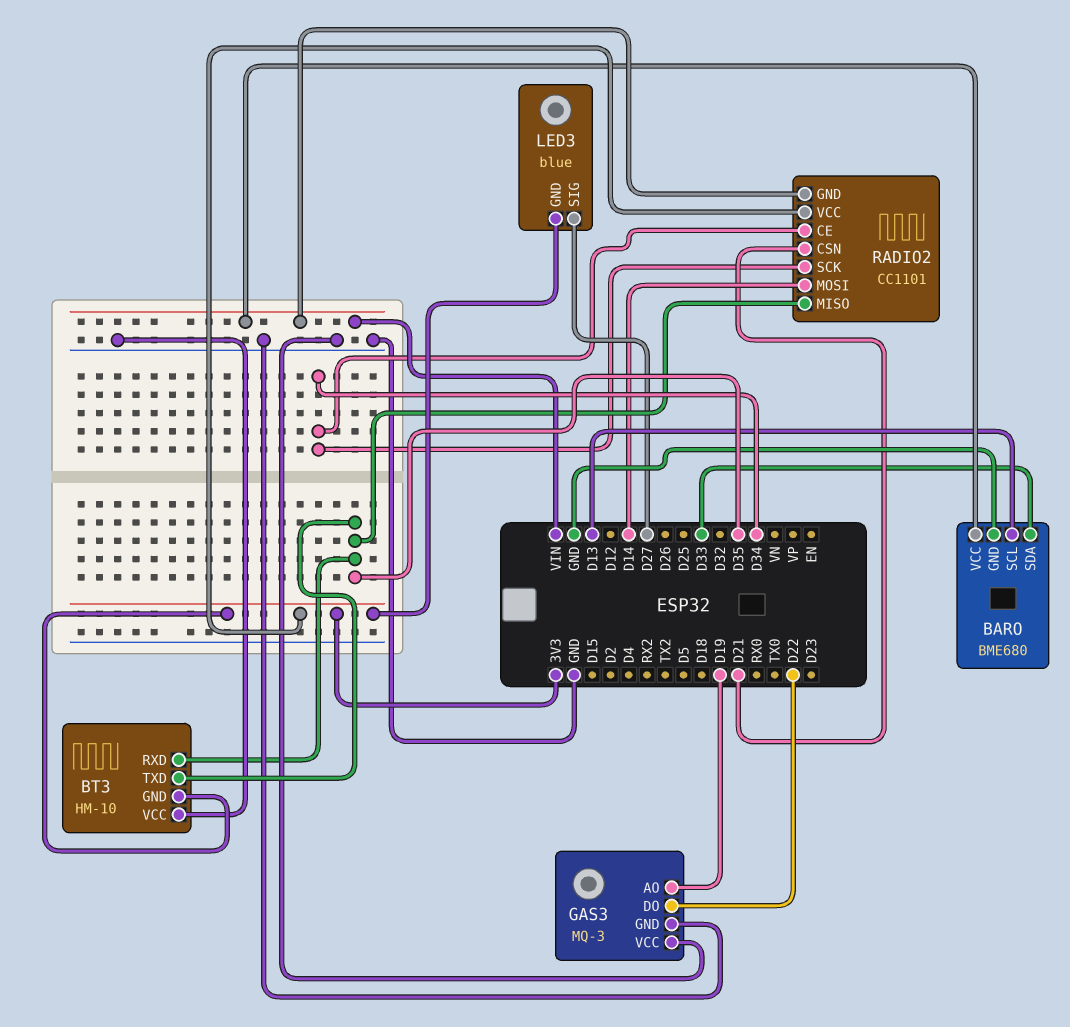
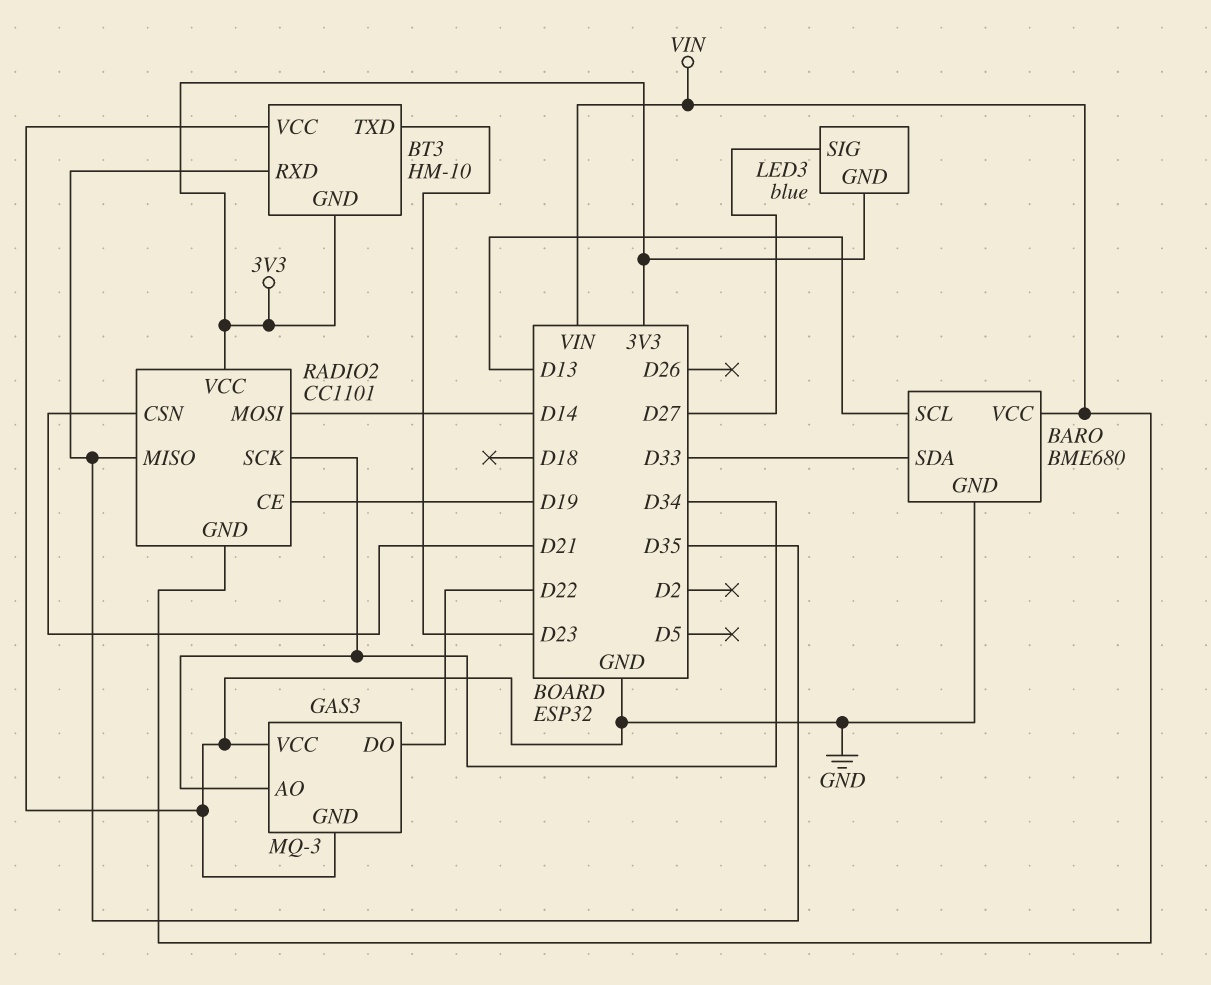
BT3 pin TXD: D35 -> D23
GAS3 pin AO: D19 -> D34
RADIO2 pin CE: D34 -> D19

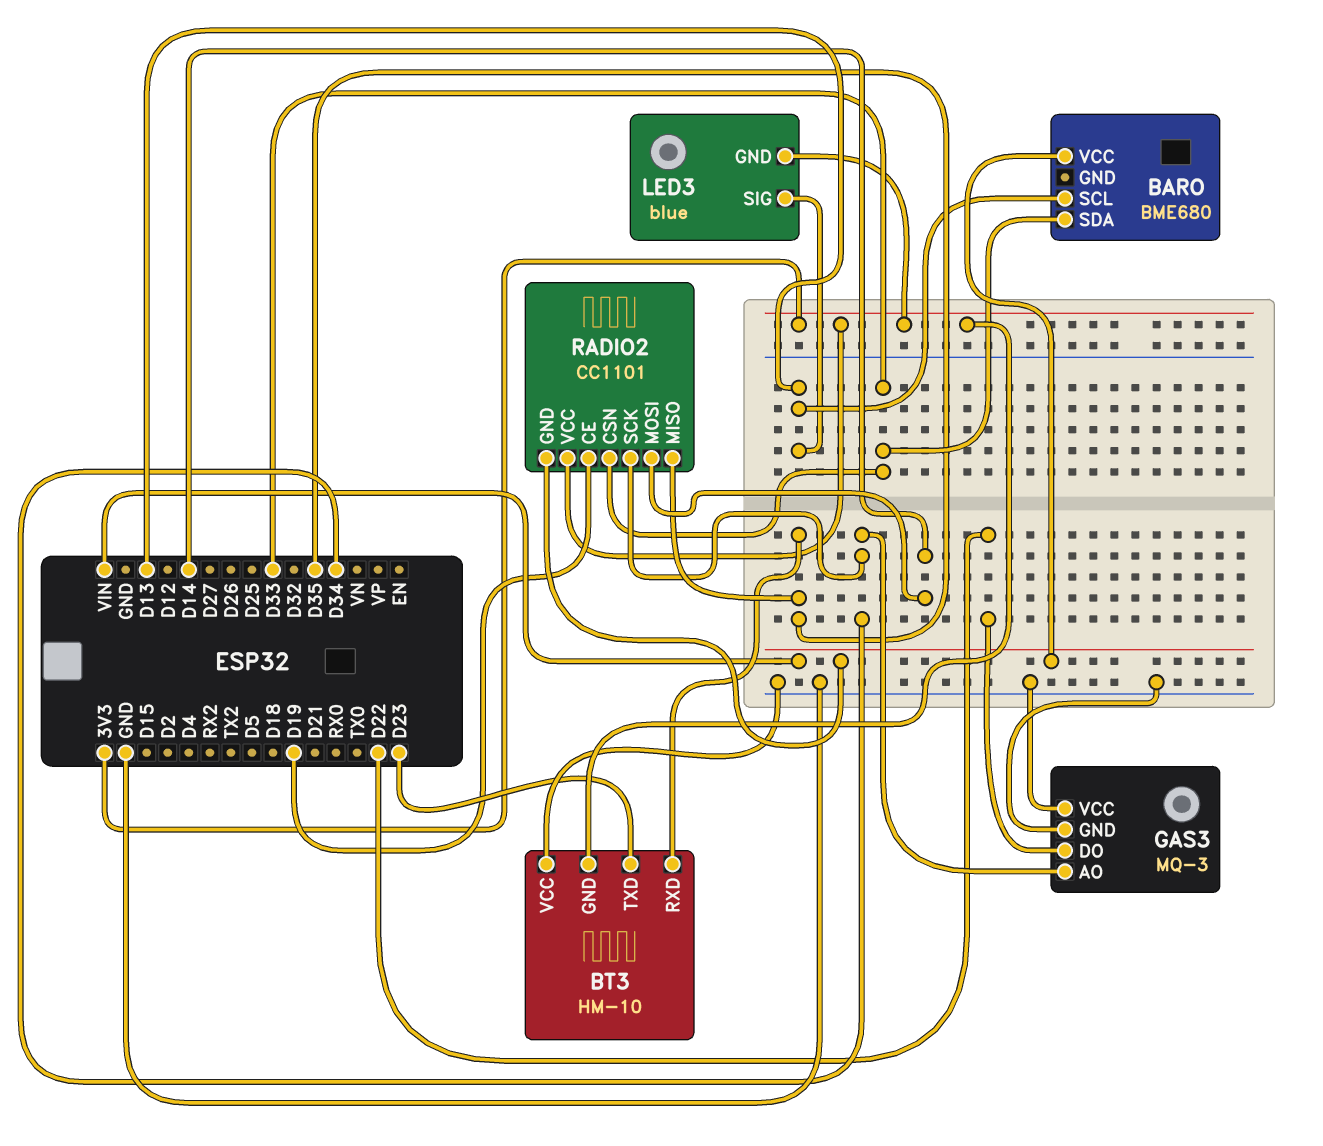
BARO pin GND: GND -> none
LED3 pin SIG: D27 -> D13
RADIO2 pin CSN: D21 -> D33

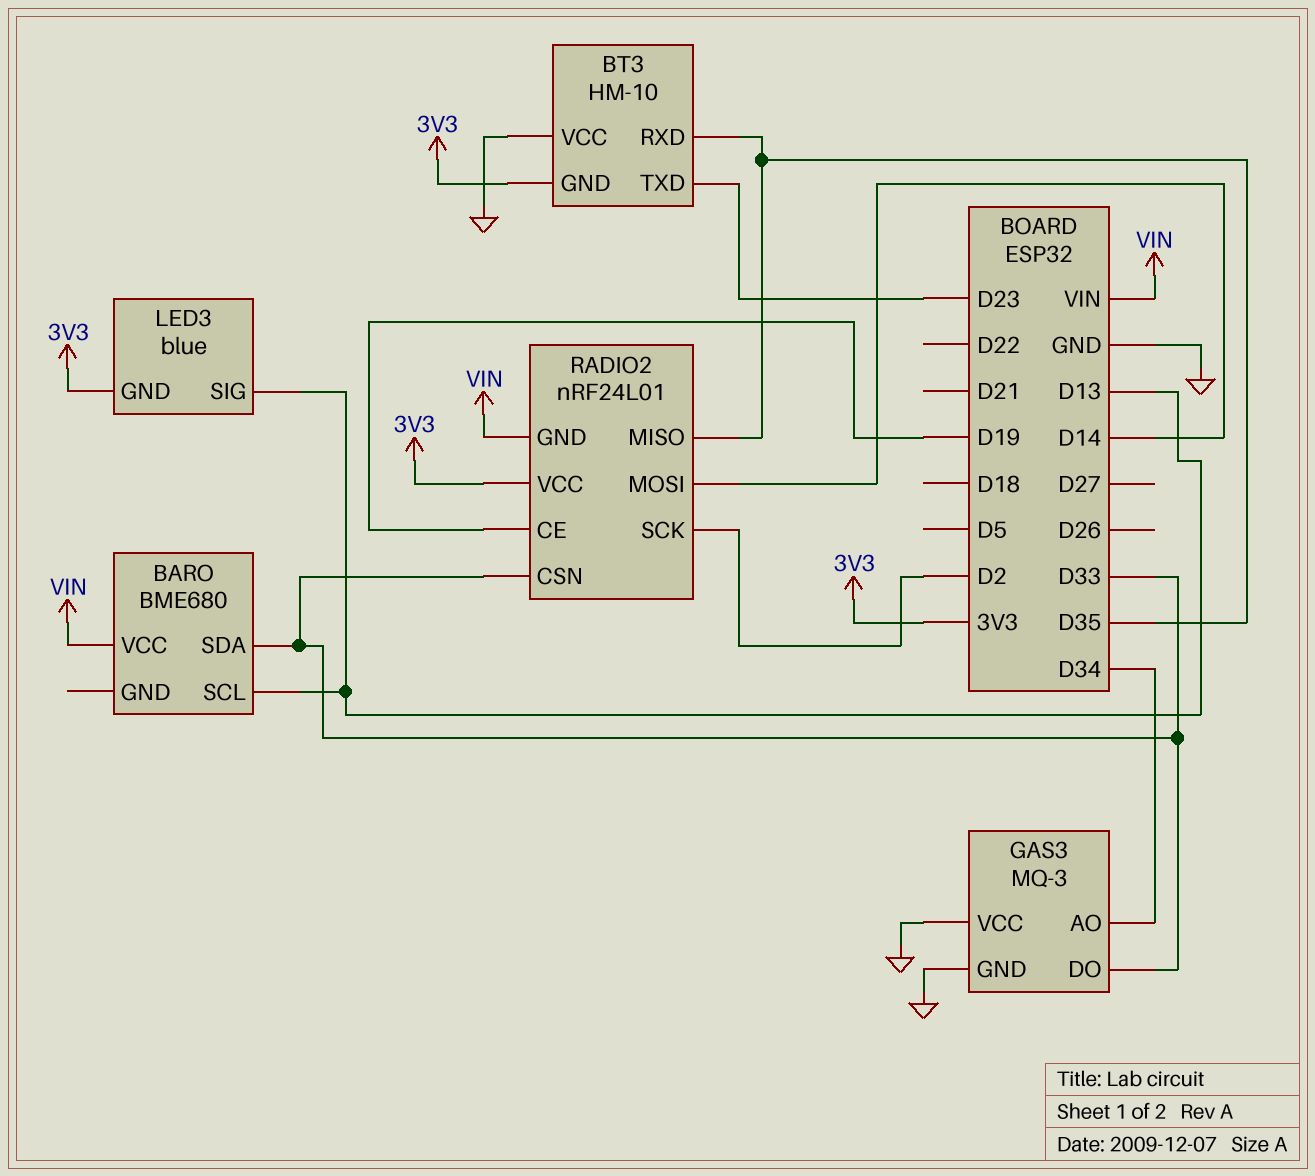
GAS3 pin DO: D22 -> D33
RADIO2: CC1101 -> nRF24L01
RADIO2 pin SCK: D34 -> D2

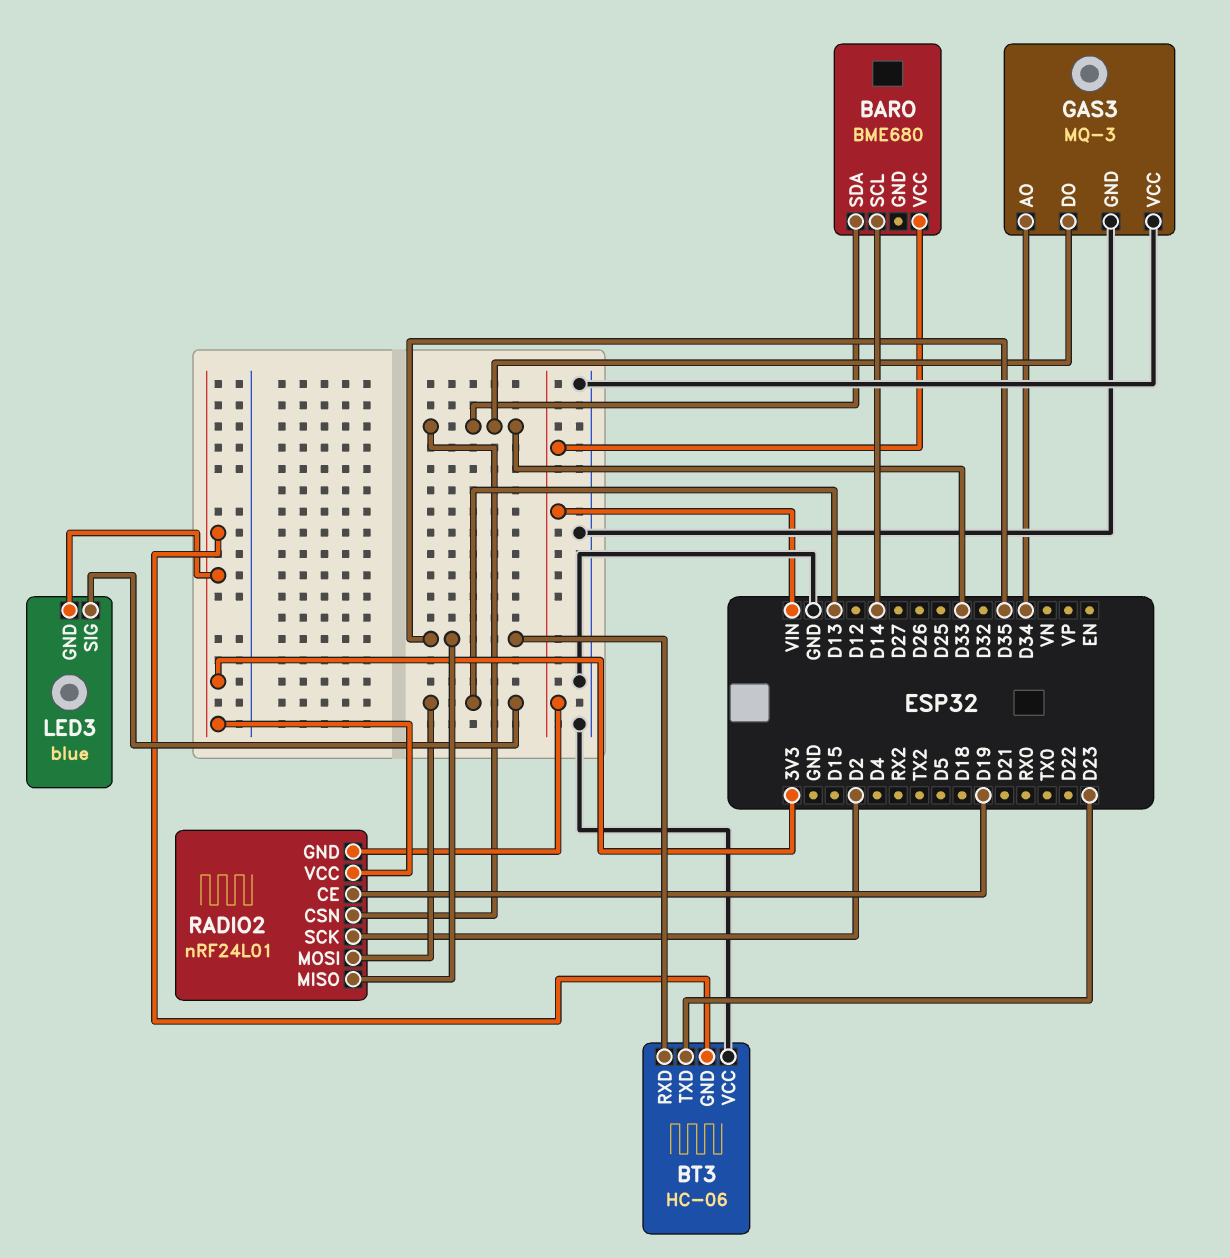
BARO pin SCL: D13 -> D14
BT3: HM-10 -> HC-06
RADIO2 pin MOSI: D14 -> D13

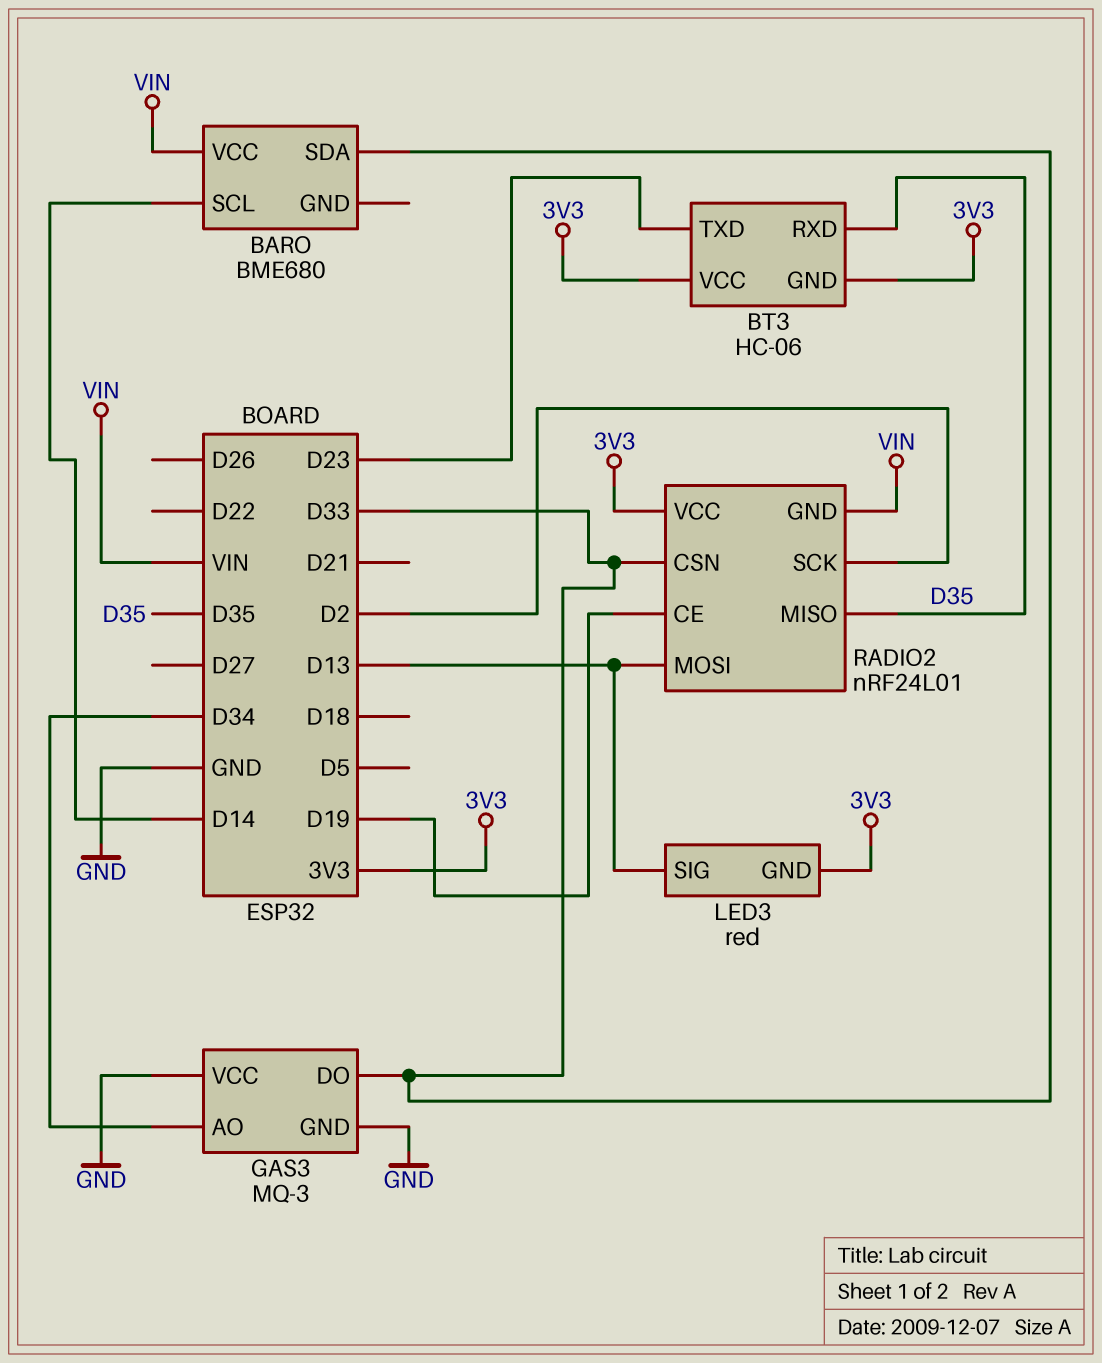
BT3 pin VCC: GND -> 3V3
LED3: blue -> red

